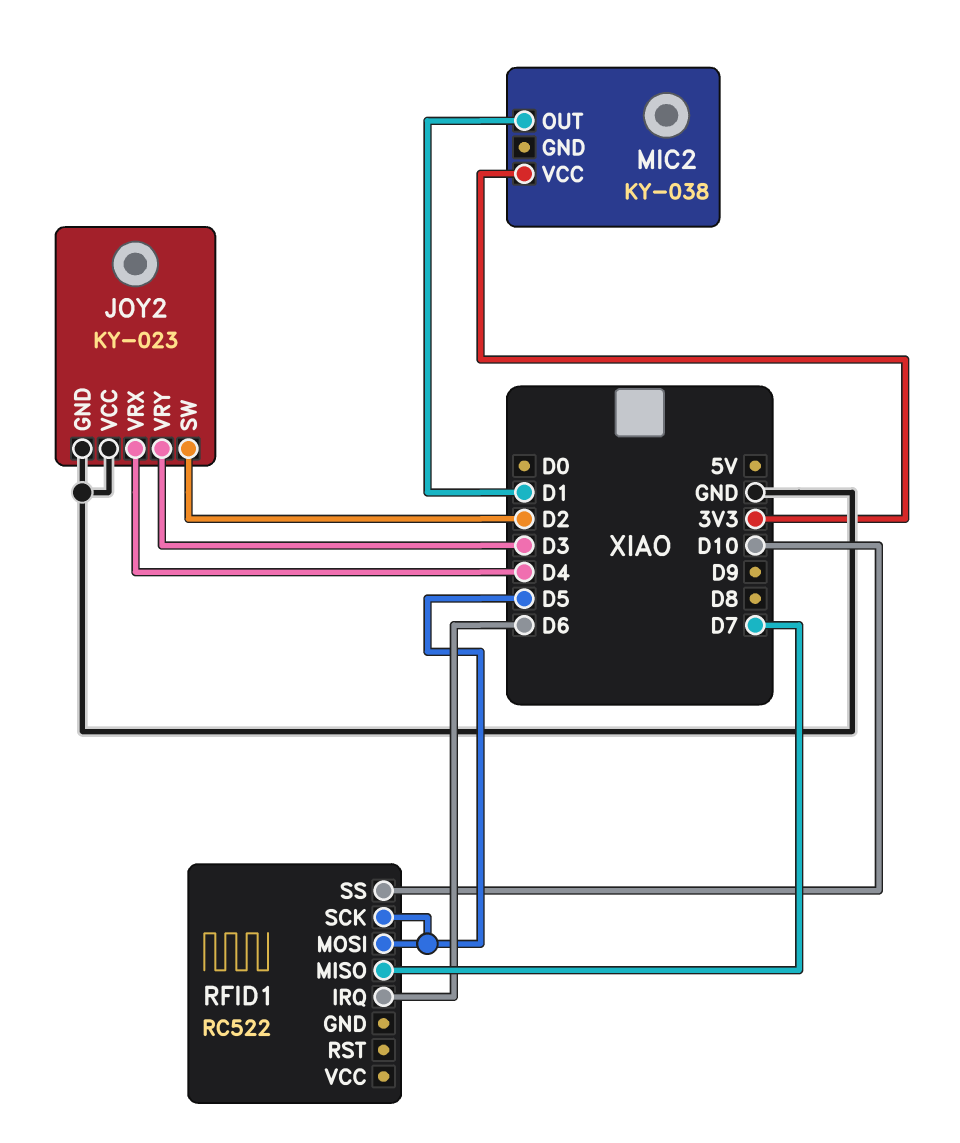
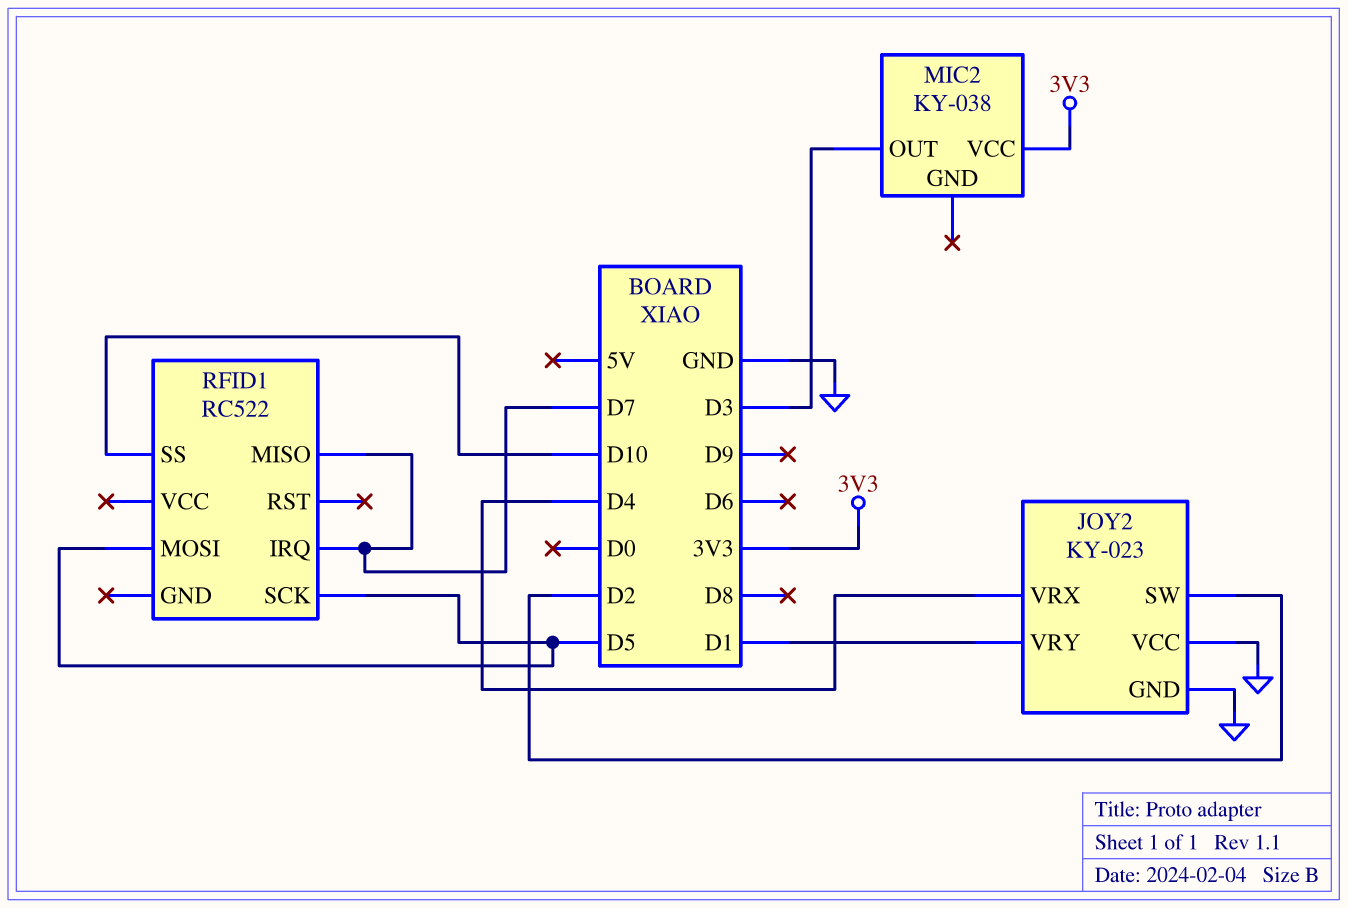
JOY2 pin VRY: D3 -> D1
MIC2 pin OUT: D1 -> D3
RFID1 pin IRQ: D6 -> D7

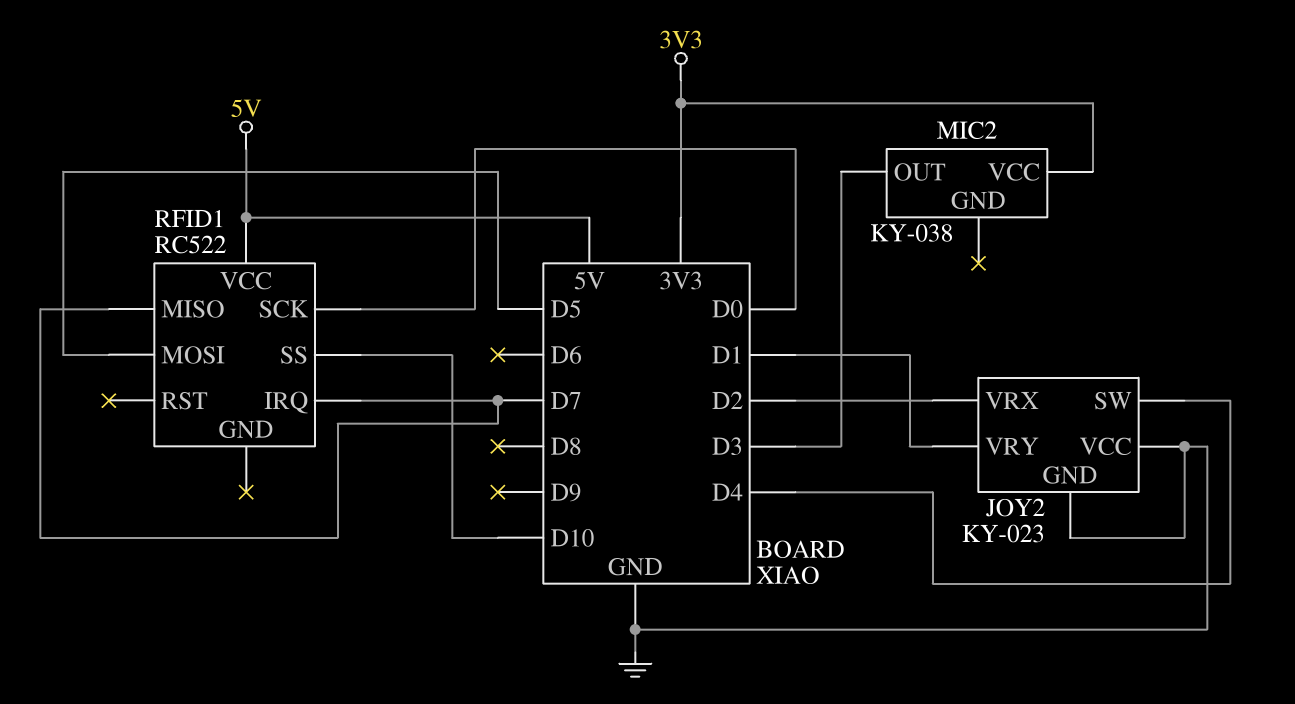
JOY2 pin SW: D2 -> D4
JOY2 pin VRX: D4 -> D2
RFID1 pin SCK: D5 -> D0
RFID1 pin VCC: none -> 5V

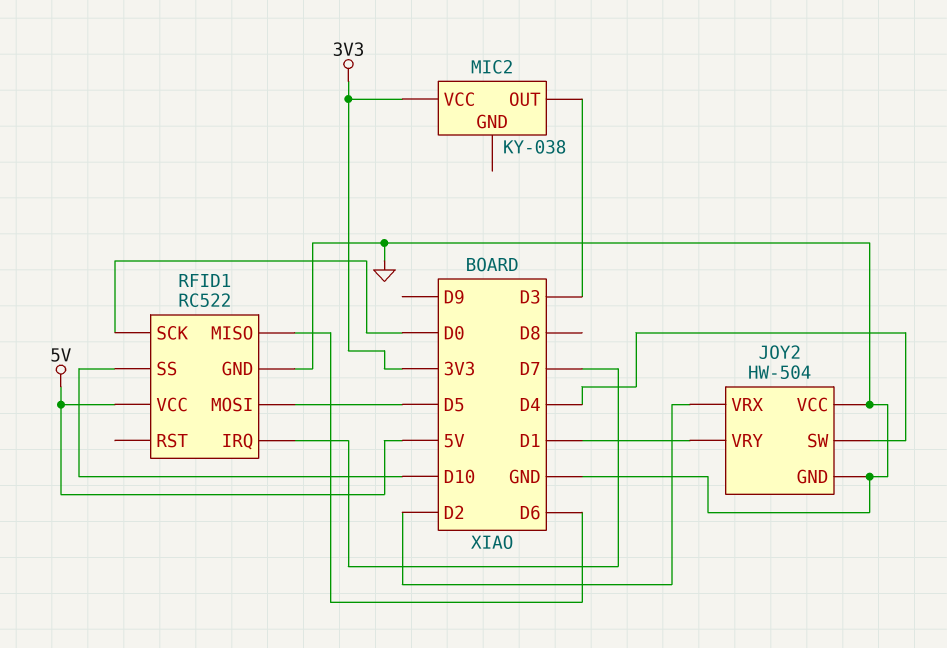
JOY2: KY-023 -> HW-504
RFID1 pin GND: none -> GND
RFID1 pin MISO: D7 -> D6

